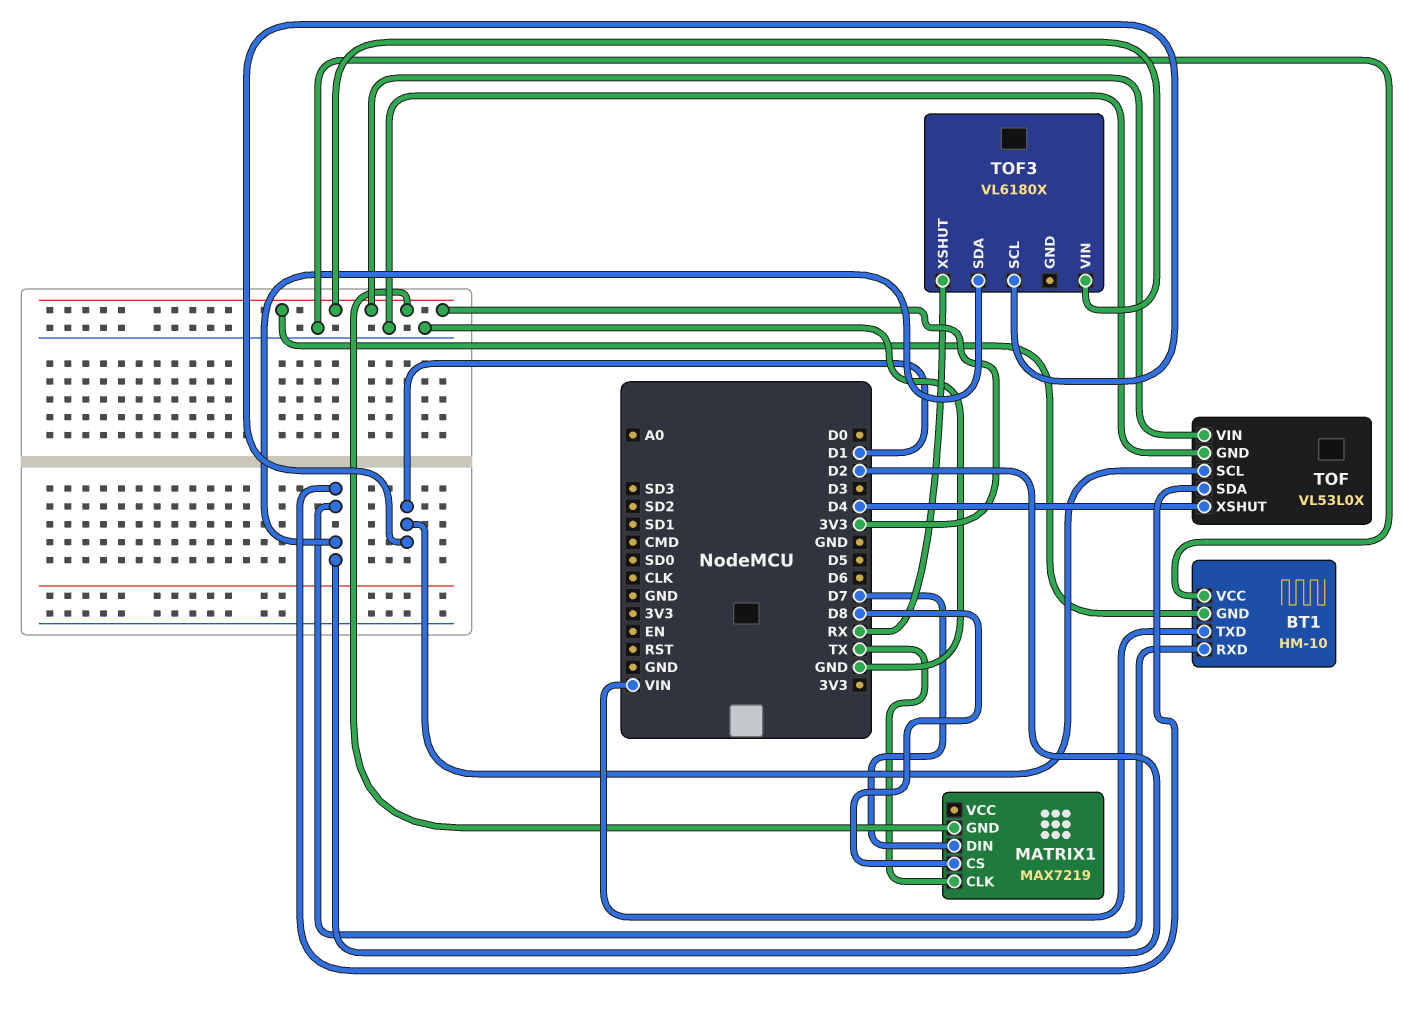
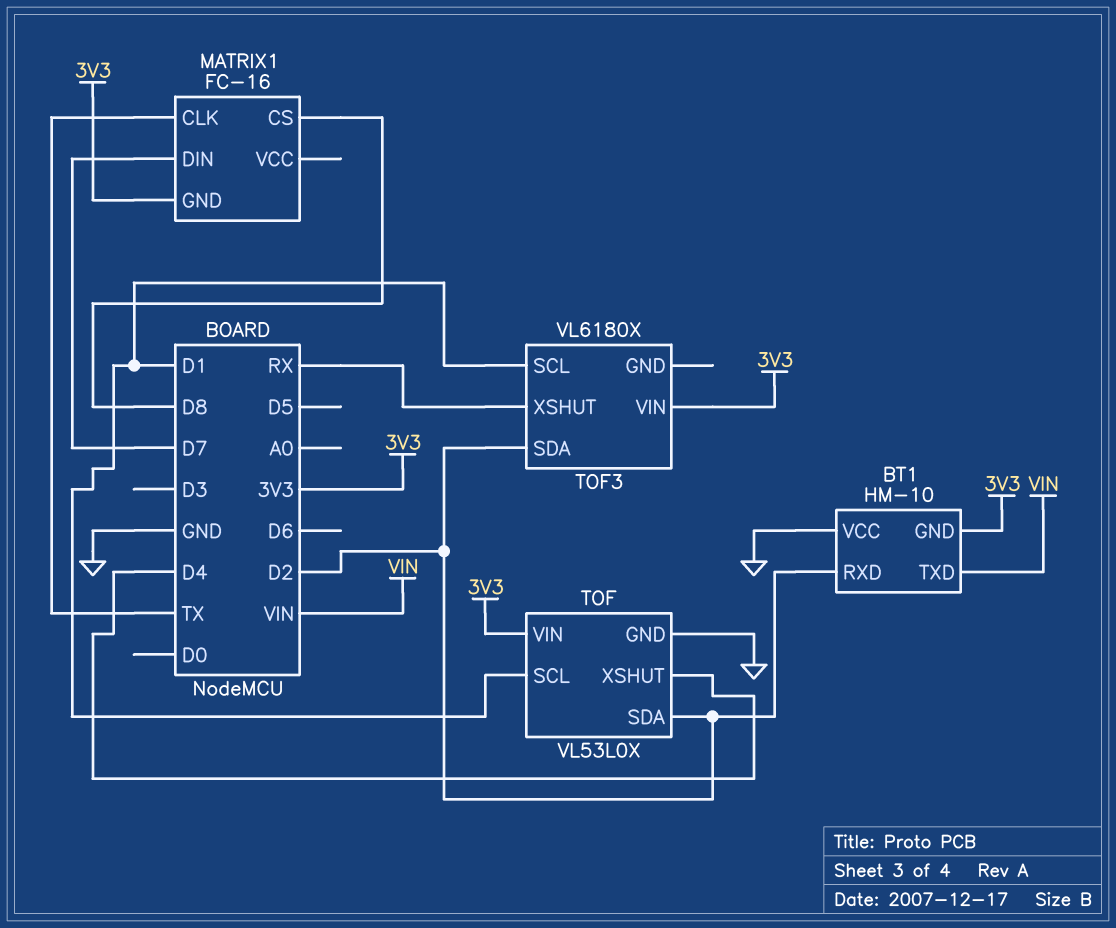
MATRIX1: MAX7219 -> FC-16

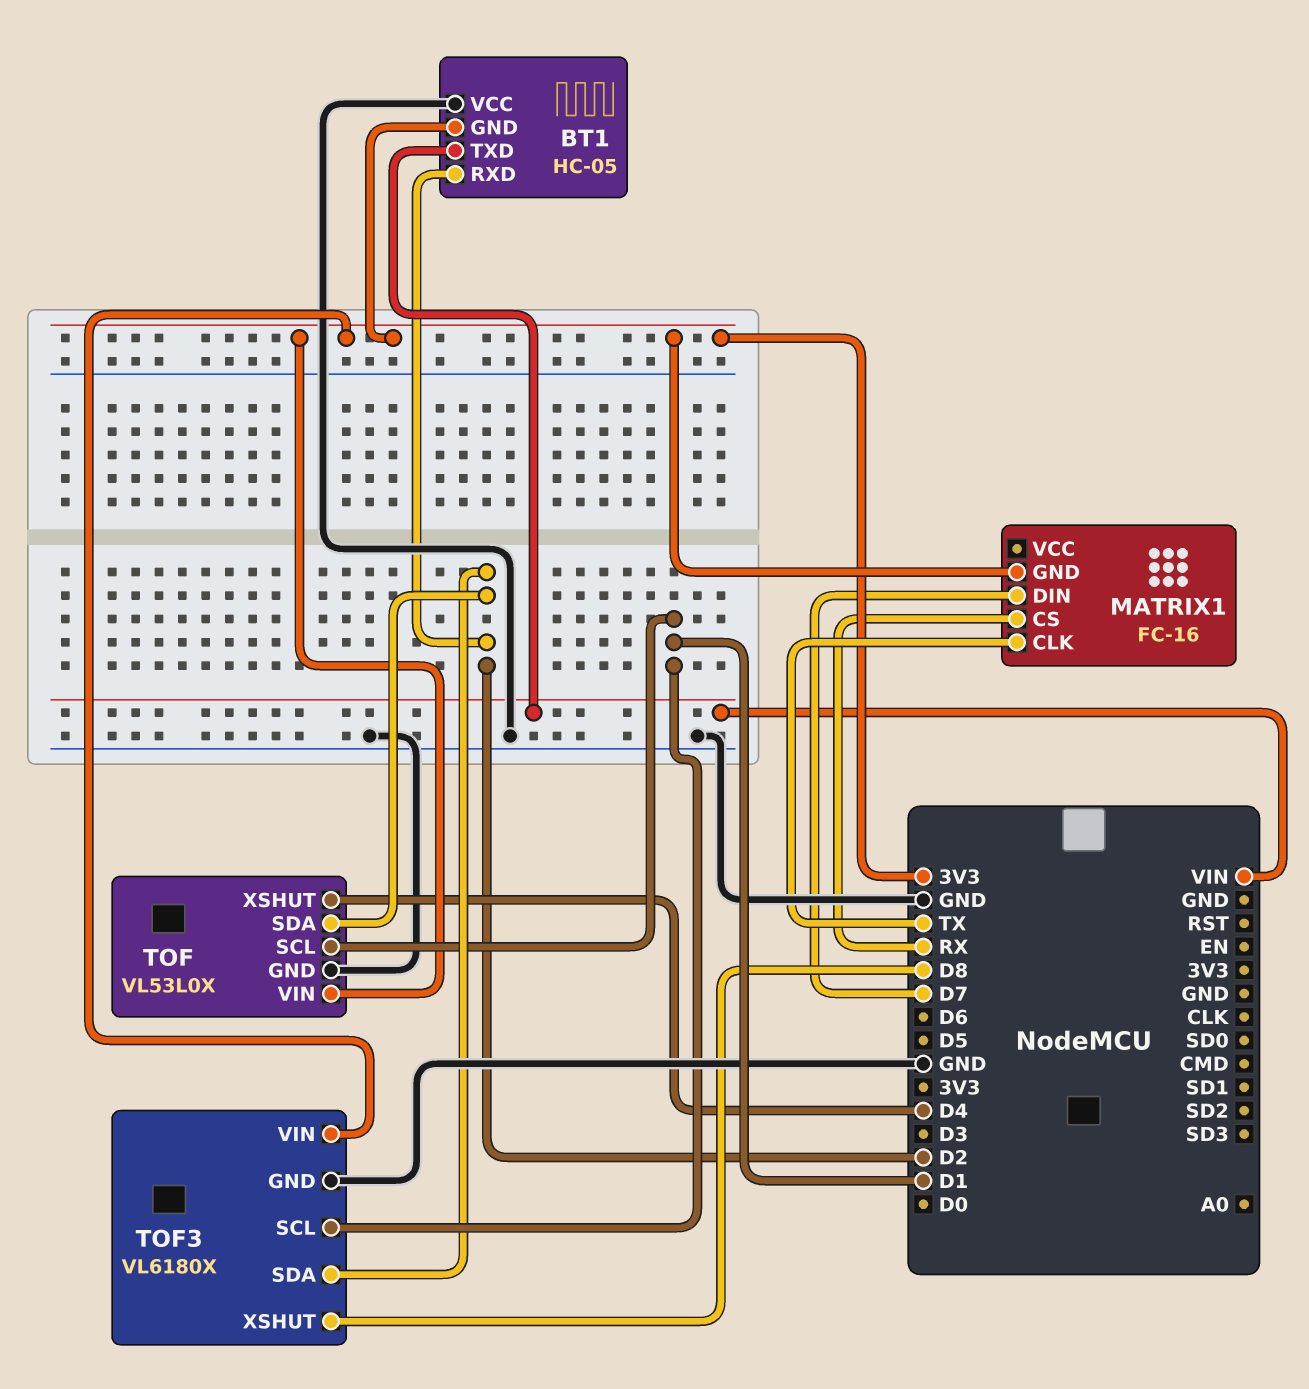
BT1: HM-10 -> HC-05
MATRIX1 pin CS: D8 -> RX
TOF3 pin GND: none -> GND
TOF3 pin XSHUT: RX -> D8

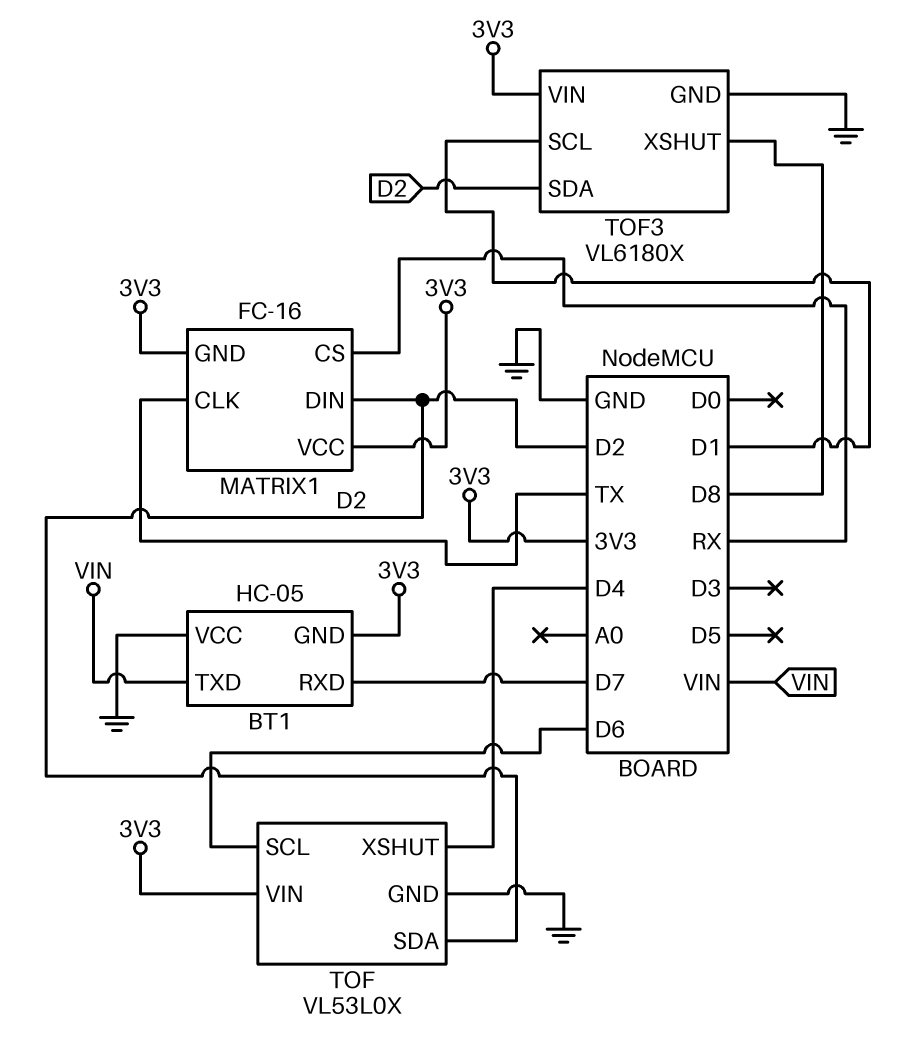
BT1 pin RXD: D2 -> D7
MATRIX1 pin DIN: D7 -> D2
MATRIX1 pin VCC: none -> 3V3
TOF pin SCL: D1 -> D6

